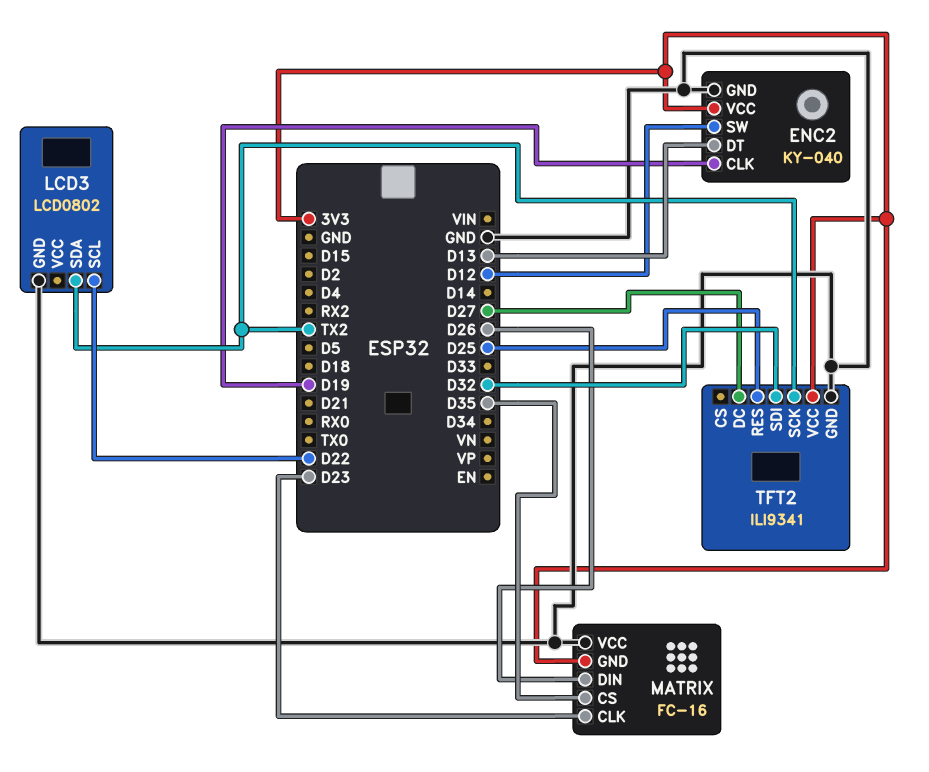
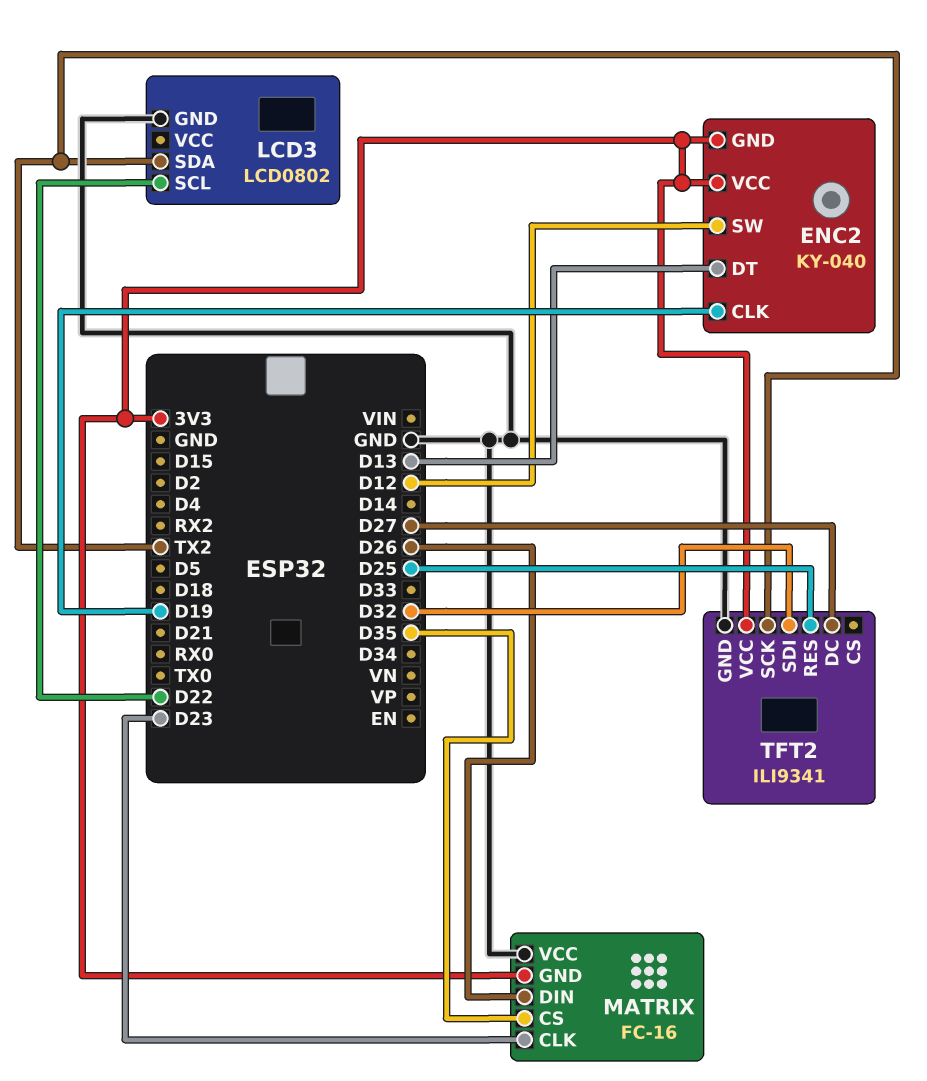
ENC2 pin GND: GND -> 3V3

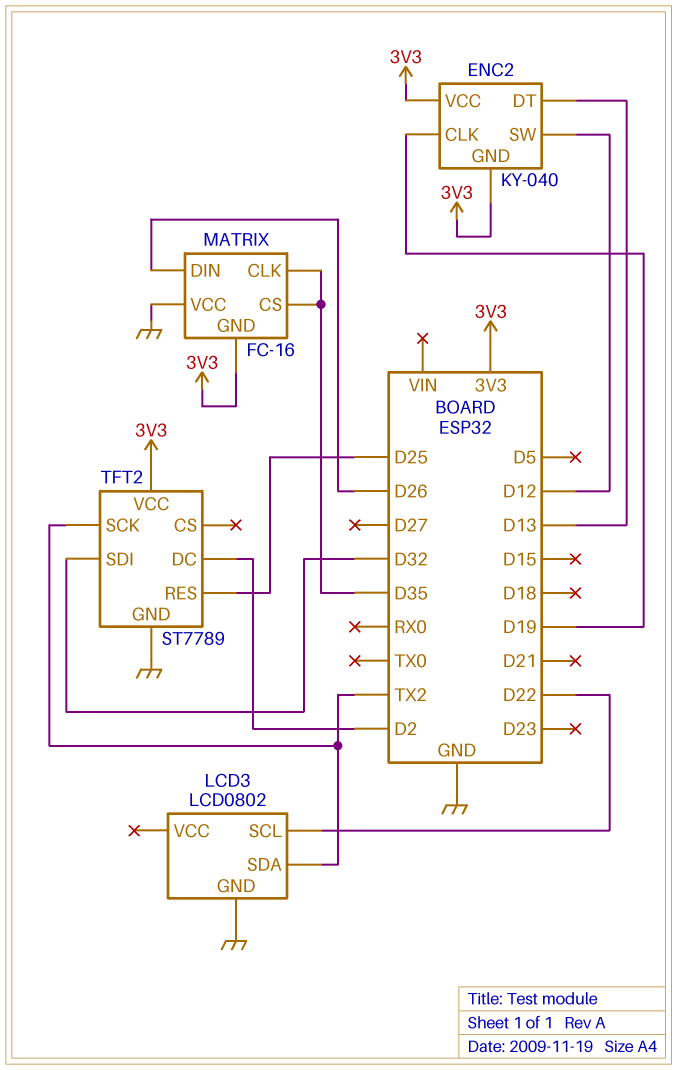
MATRIX pin CLK: D23 -> D35
TFT2: ILI9341 -> ST7789
TFT2 pin DC: D27 -> D2

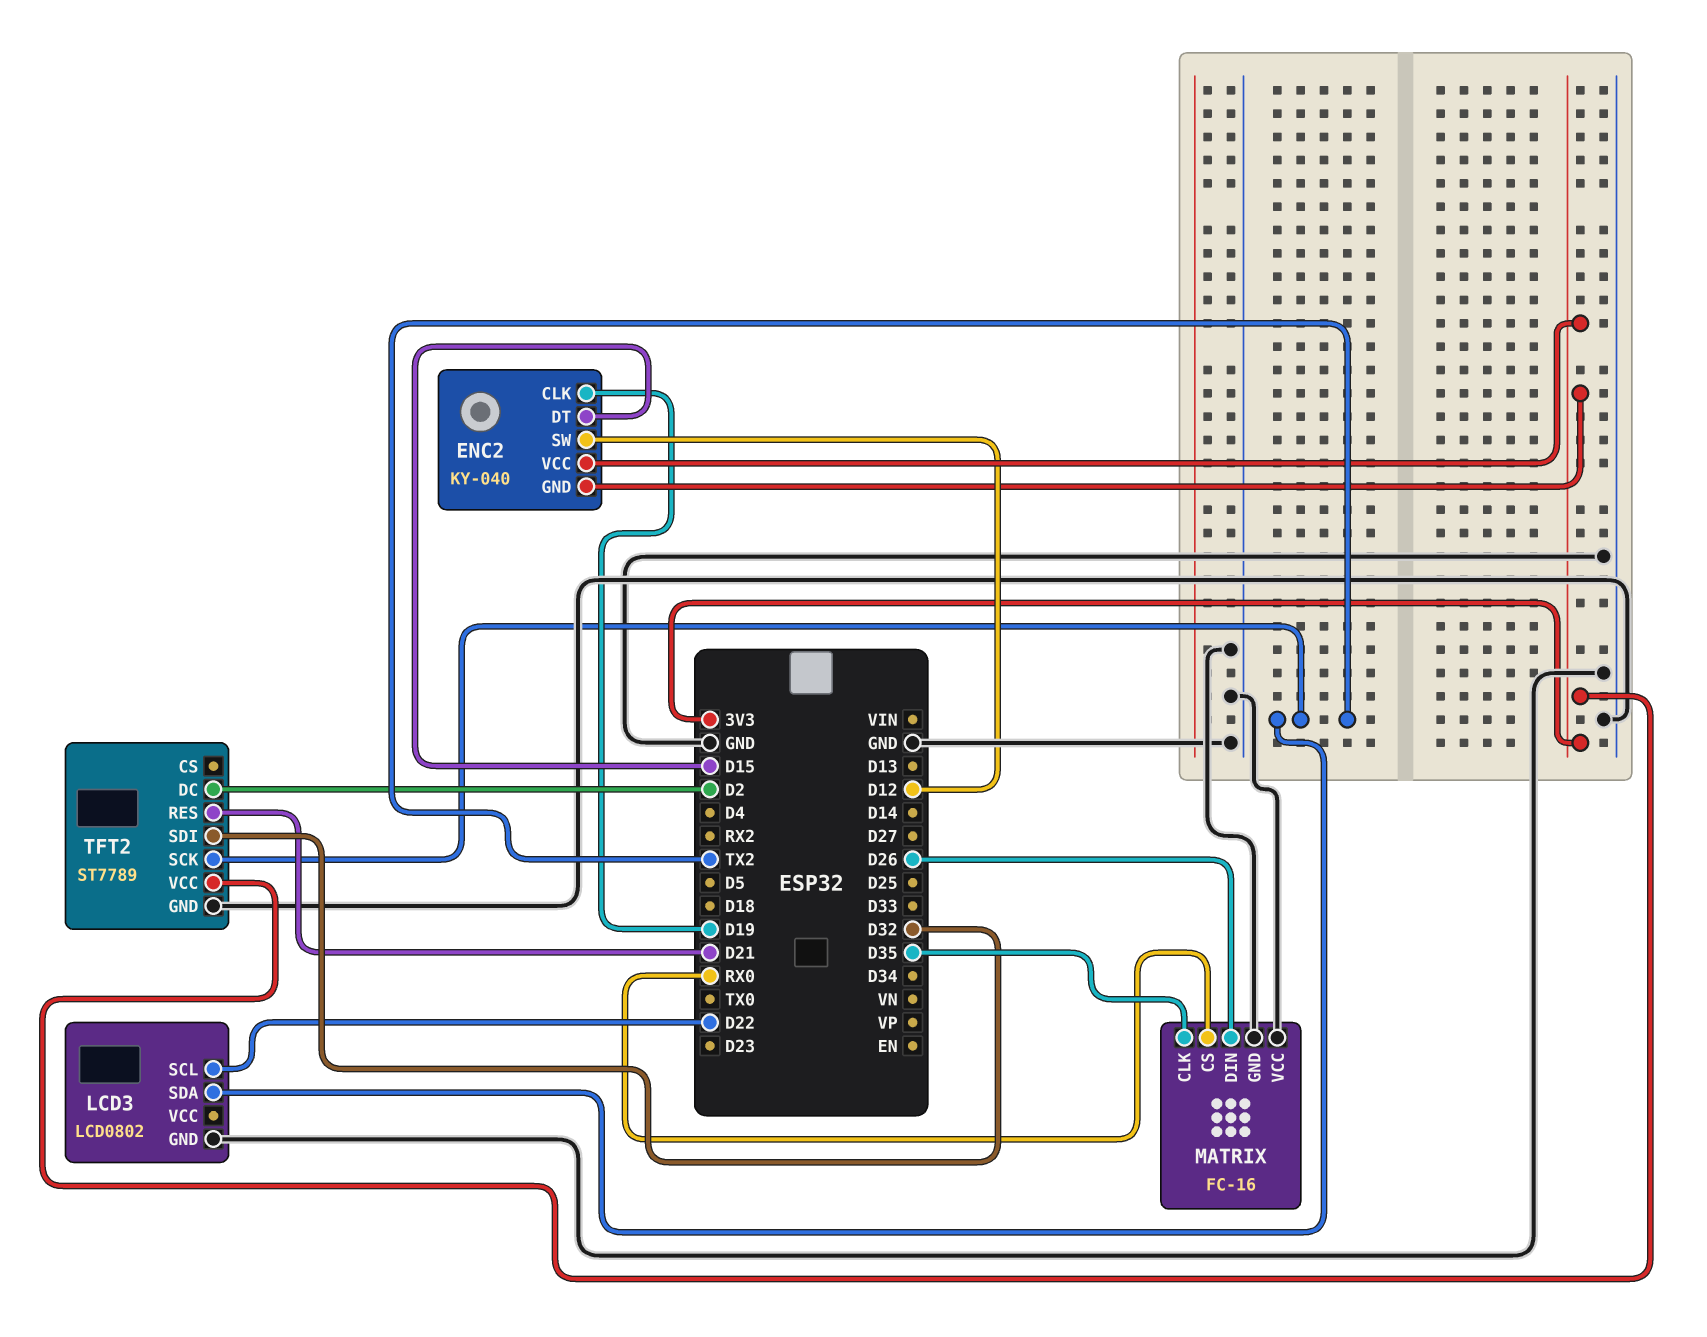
ENC2 pin DT: D13 -> D15
MATRIX pin CS: D35 -> RX0
MATRIX pin GND: 3V3 -> GND
TFT2 pin RES: D25 -> D21

